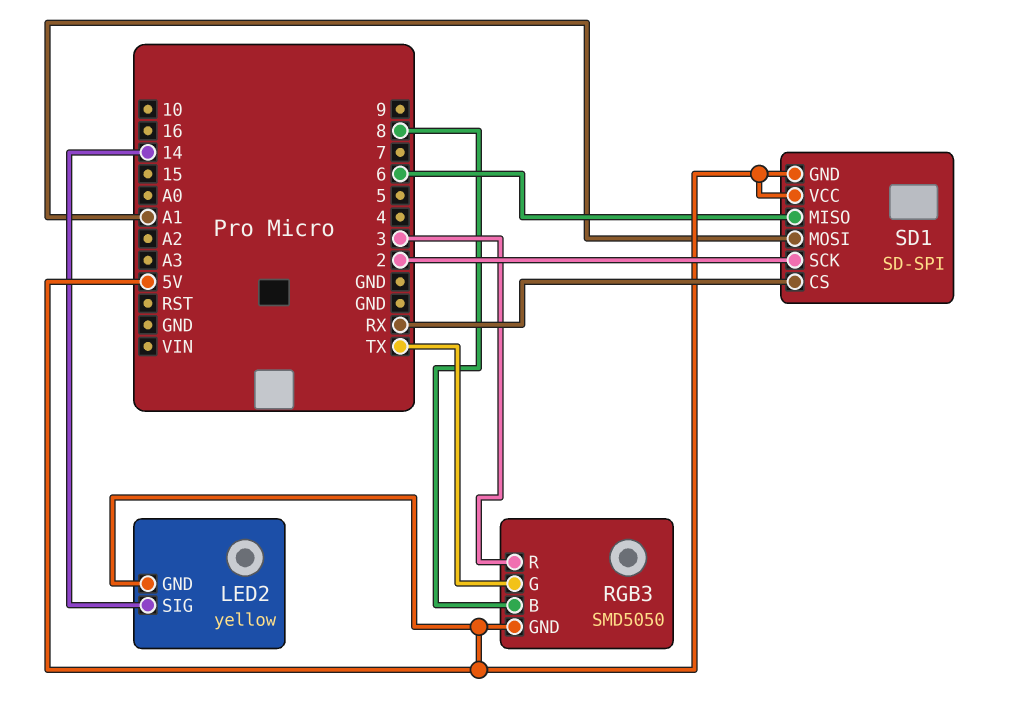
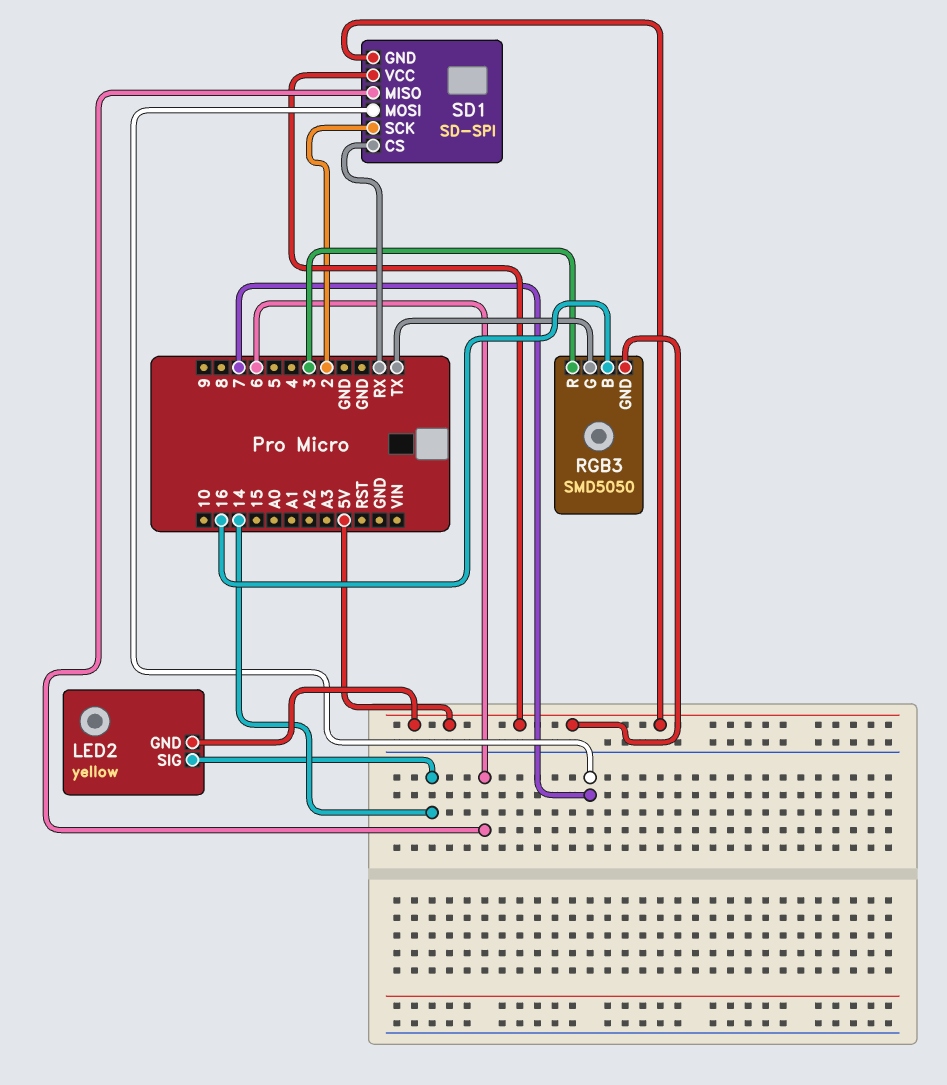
RGB3 pin B: 8 -> 16
SD1 pin MOSI: A1 -> 7

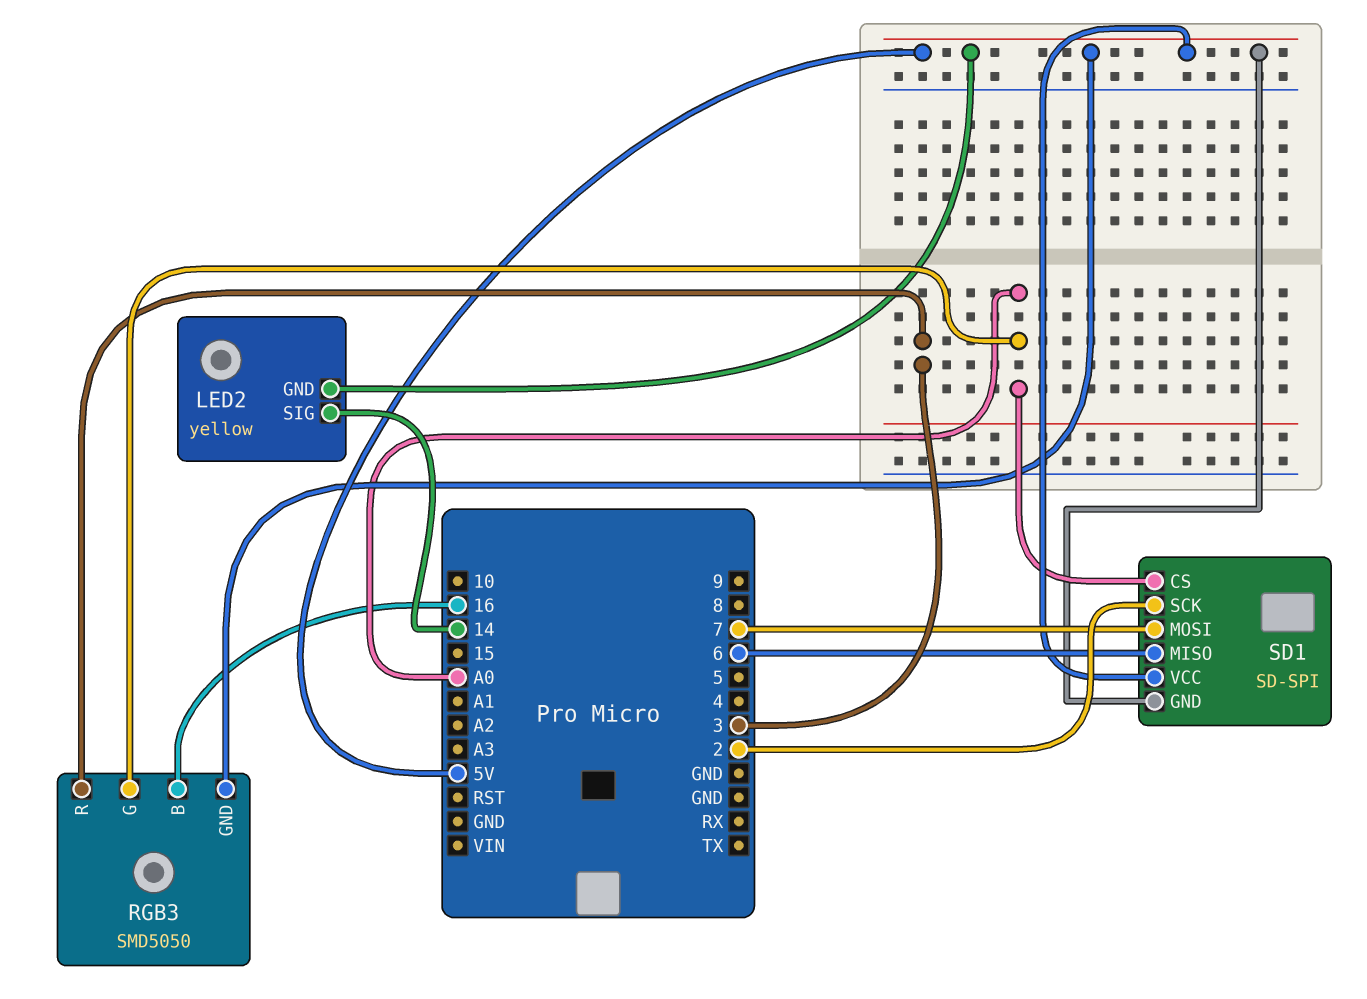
RGB3 pin G: TX -> A0
SD1 pin CS: RX -> A0

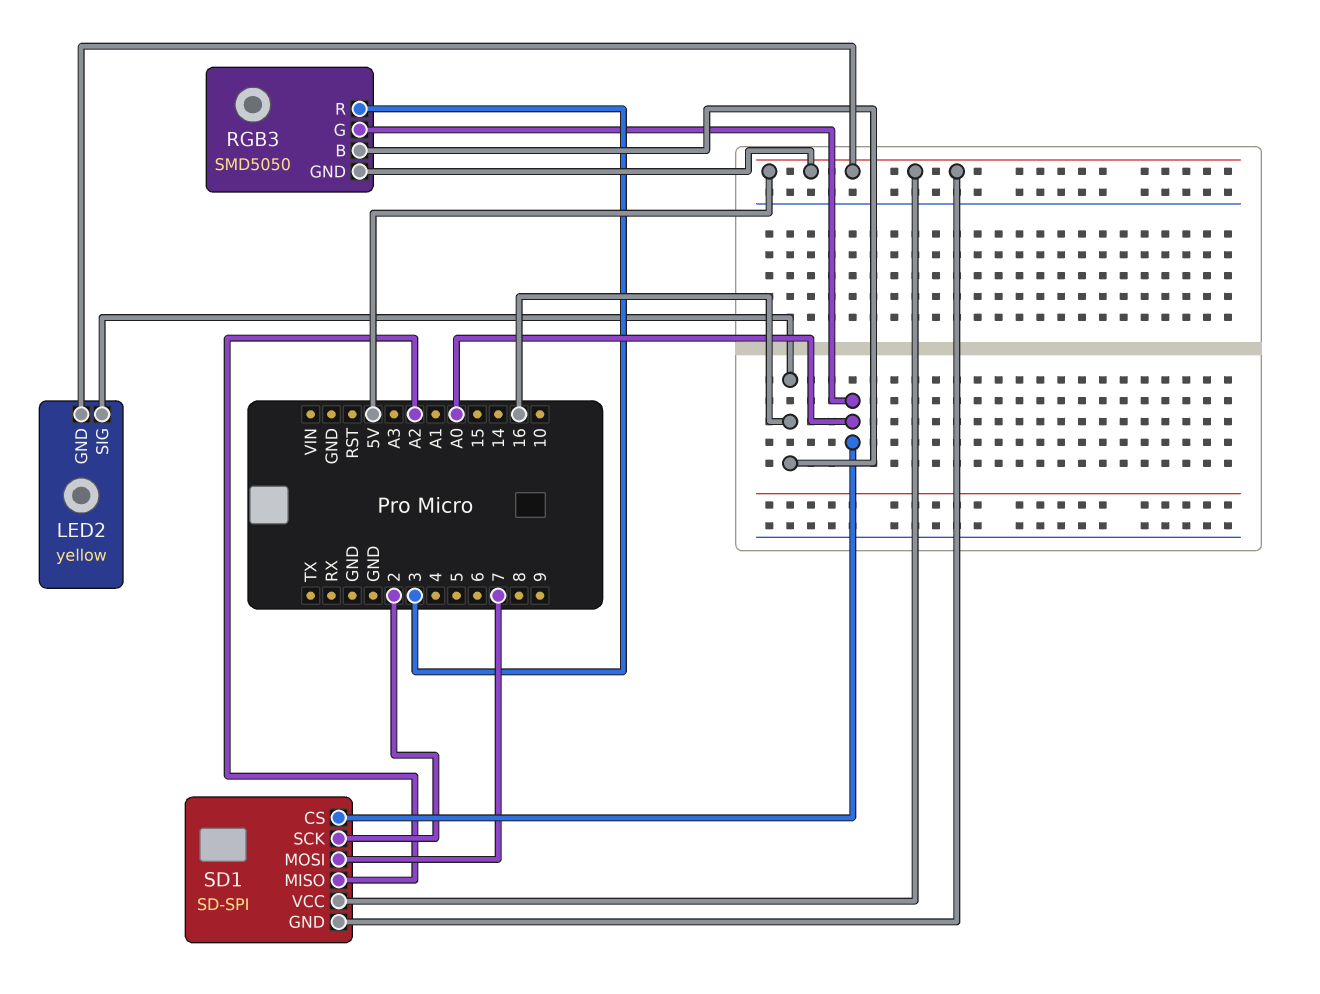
LED2 pin SIG: 14 -> 16
SD1 pin MISO: 6 -> A2

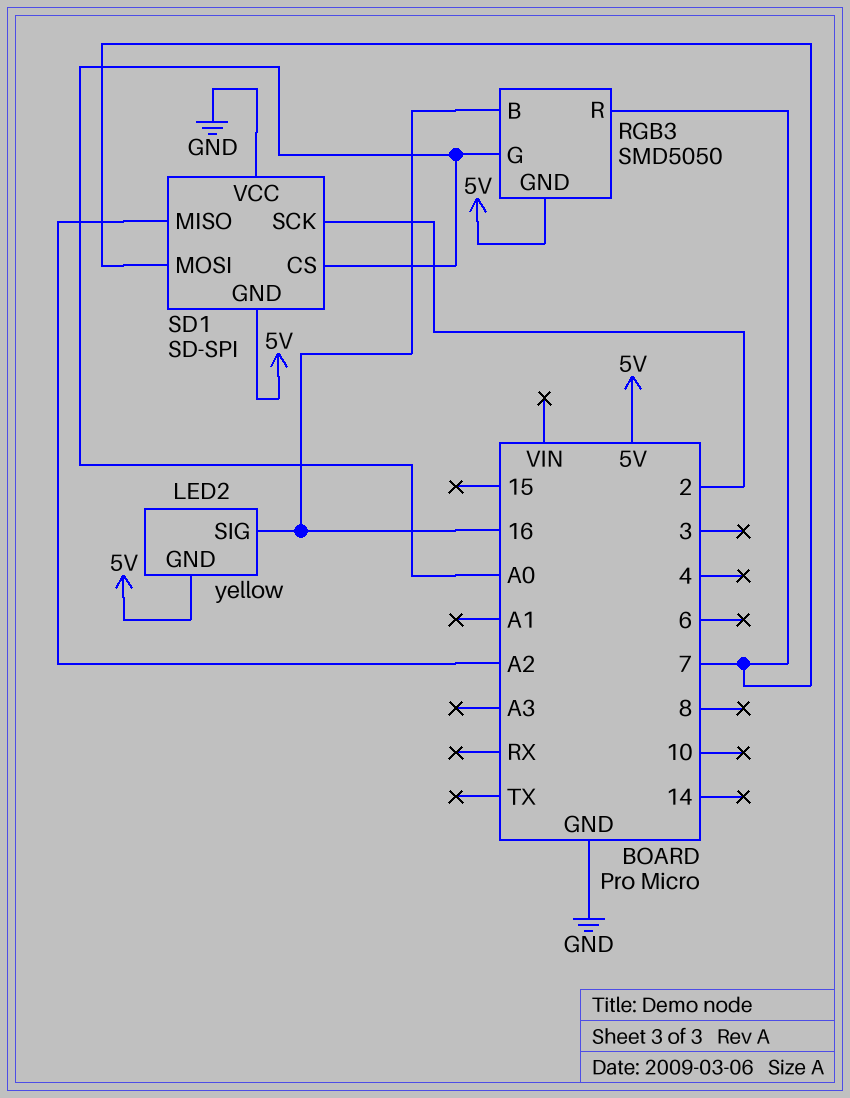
RGB3 pin R: 3 -> 7
SD1 pin VCC: 5V -> GND

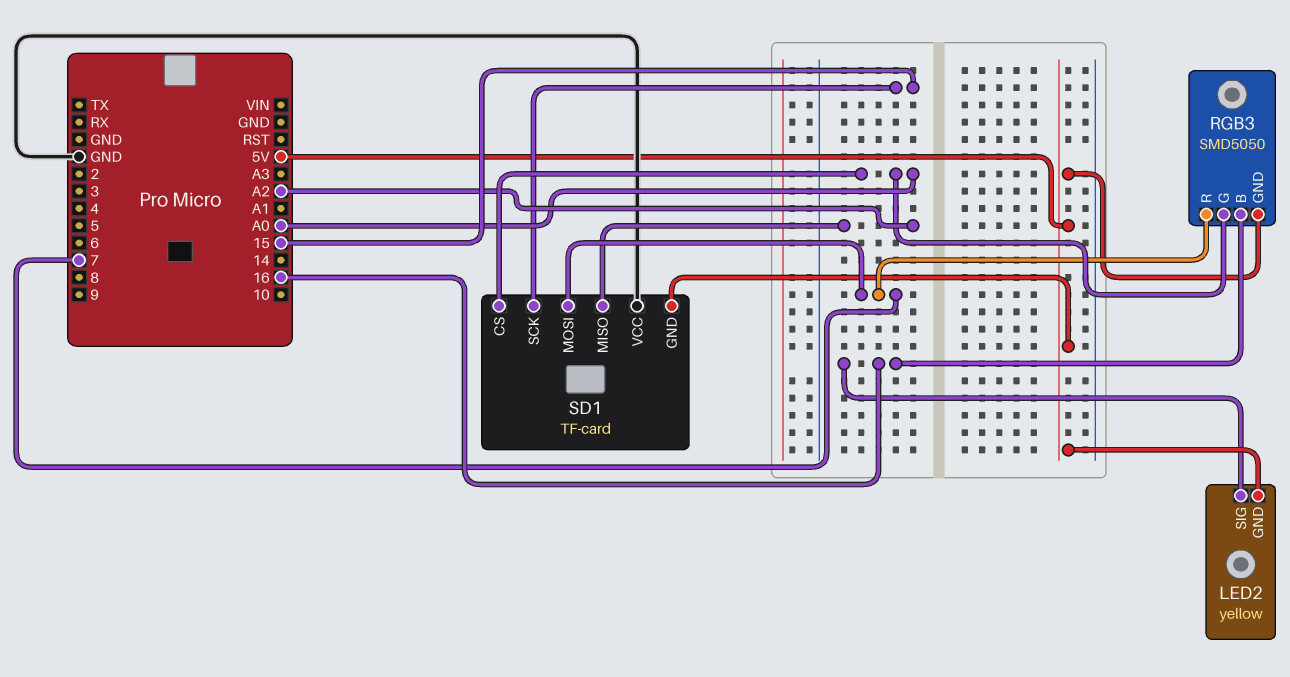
SD1: SD-SPI -> TF-card
SD1 pin SCK: 2 -> 15

